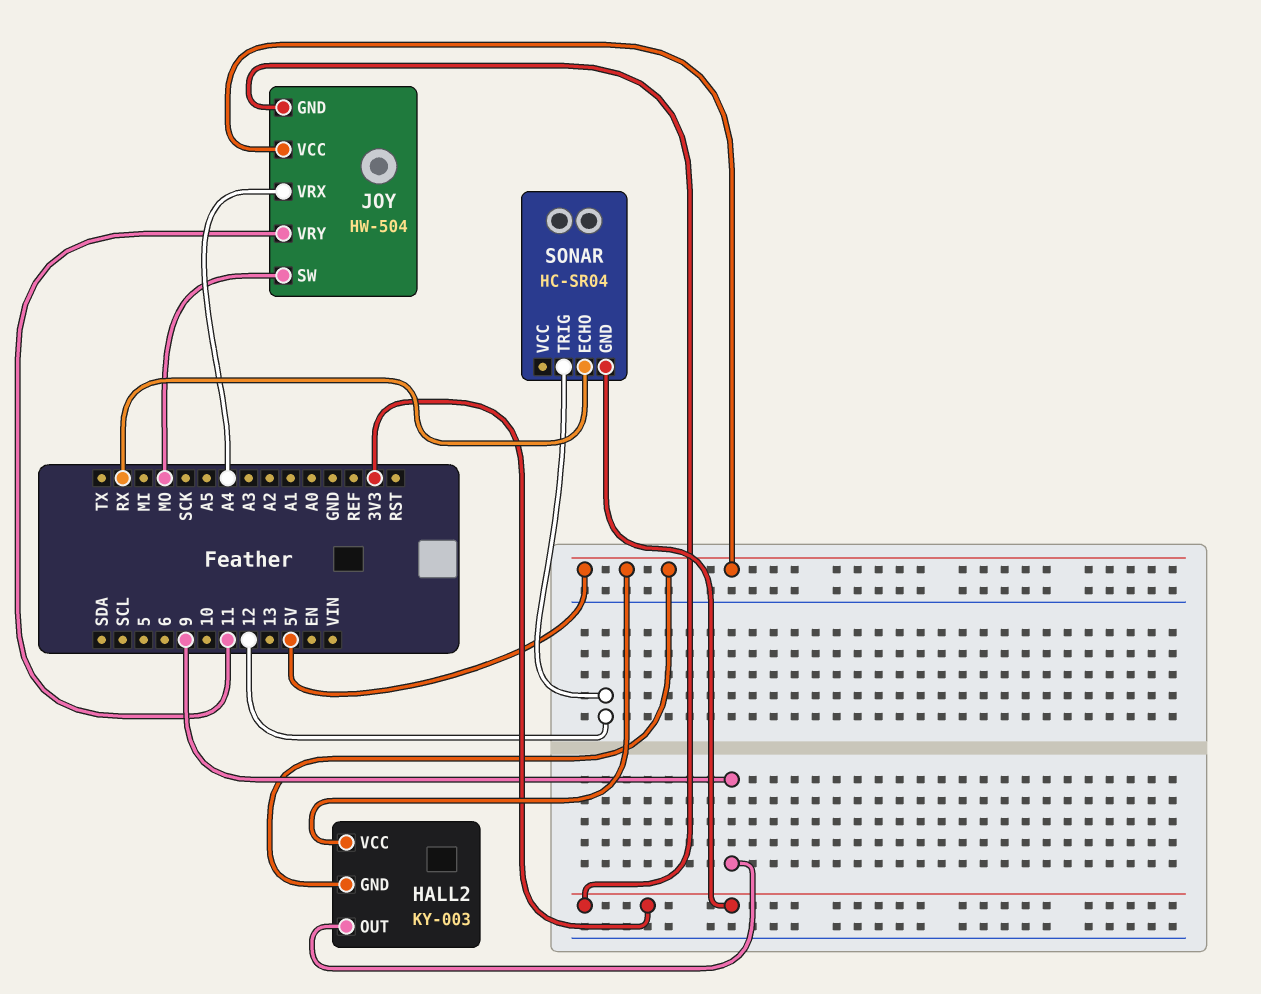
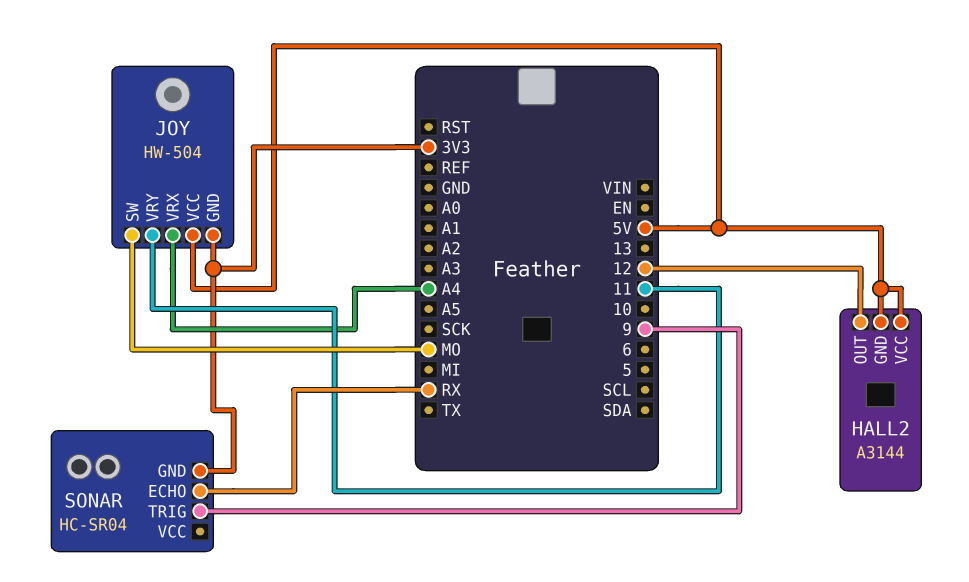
HALL2: KY-003 -> A3144
HALL2 pin OUT: 9 -> 12
SONAR pin TRIG: 12 -> 9

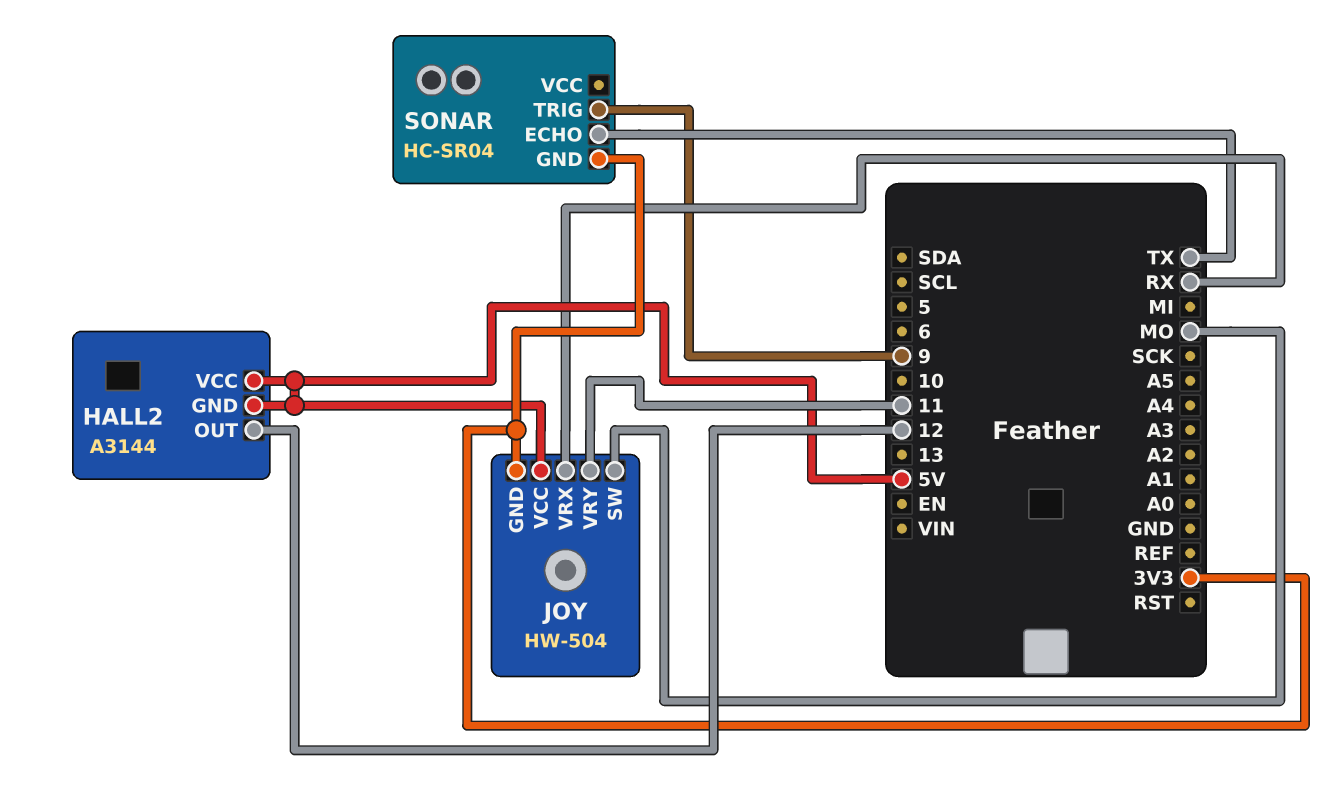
JOY pin VRX: A4 -> RX
SONAR pin ECHO: RX -> TX

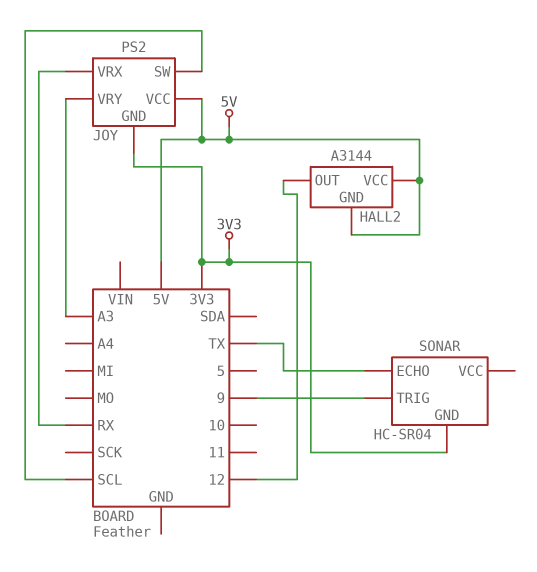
JOY: HW-504 -> PS2
JOY pin SW: MO -> SCL
JOY pin VRY: 11 -> A3

